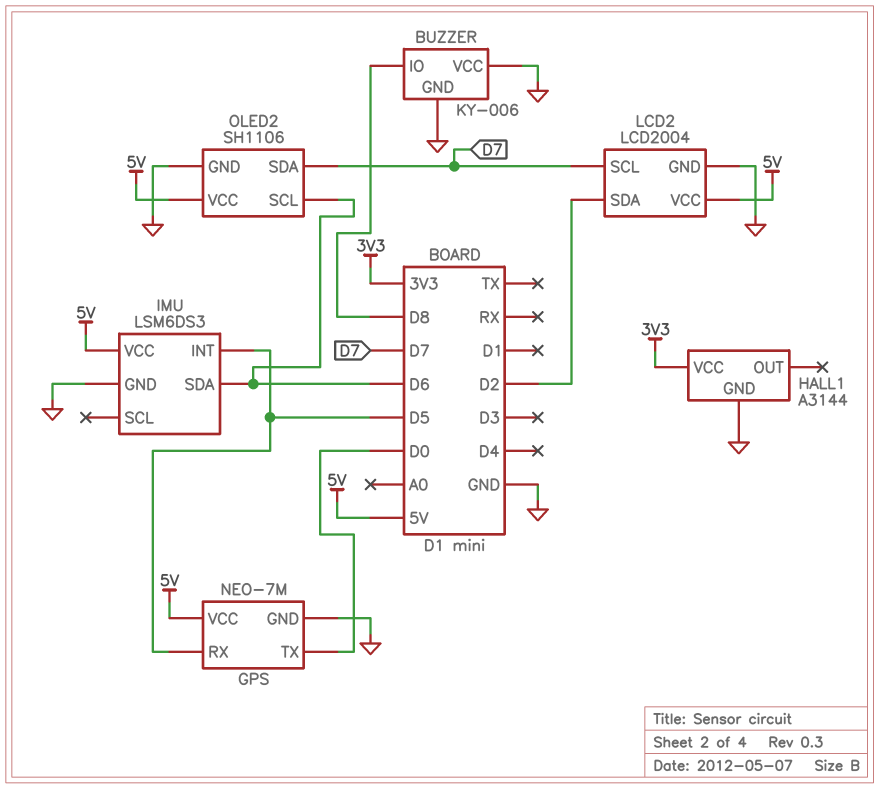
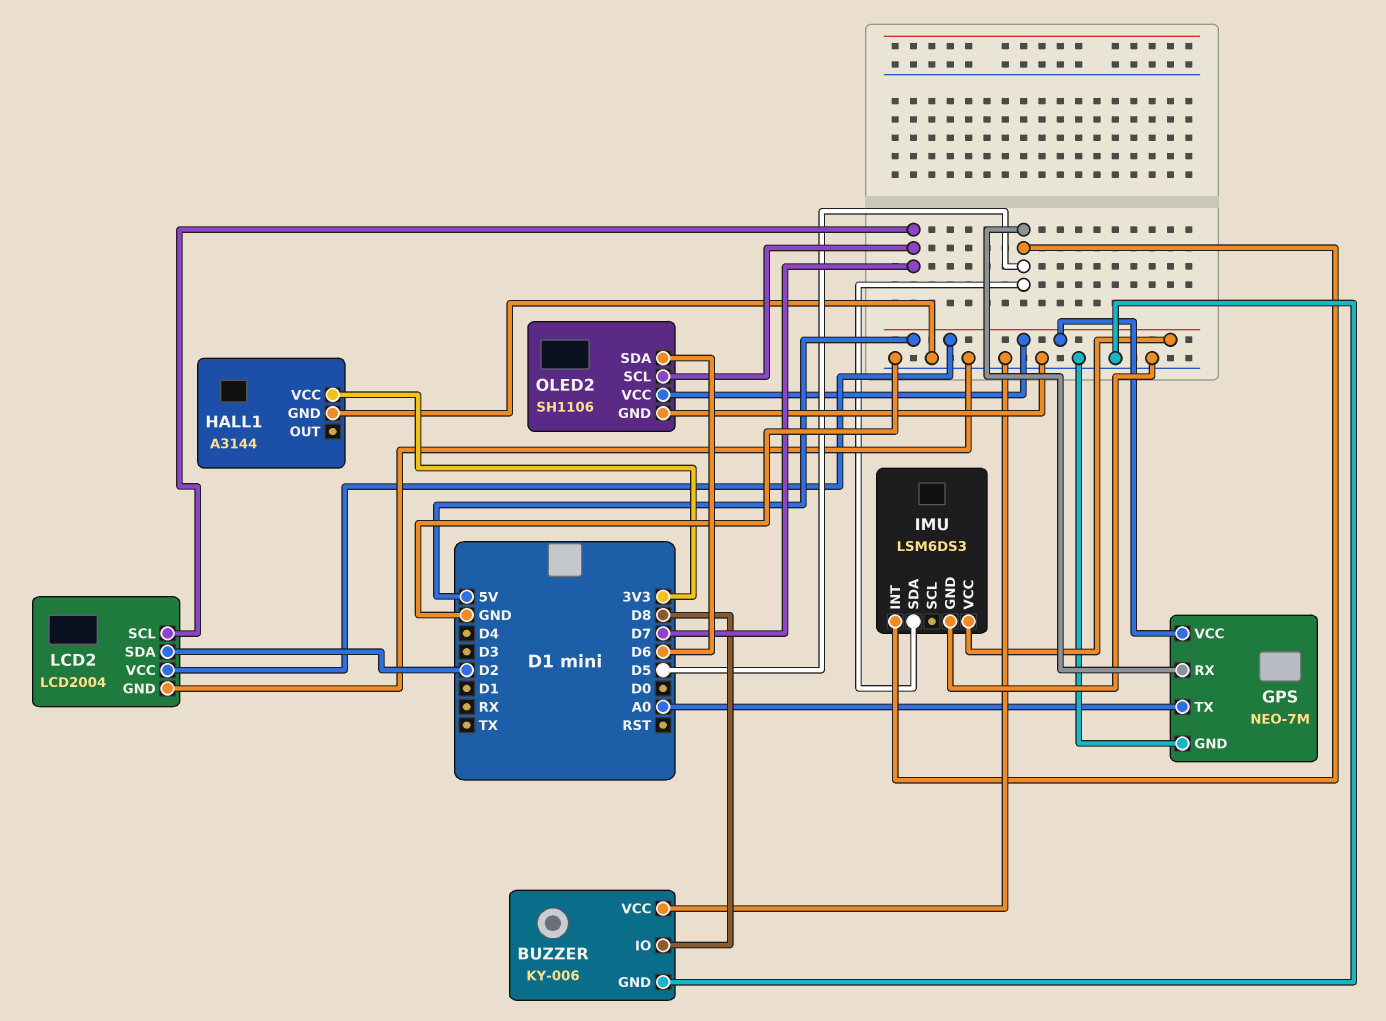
GPS pin TX: D0 -> A0
IMU pin SDA: D6 -> D5
OLED2 pin SCL: D6 -> D7
OLED2 pin SDA: D7 -> D6

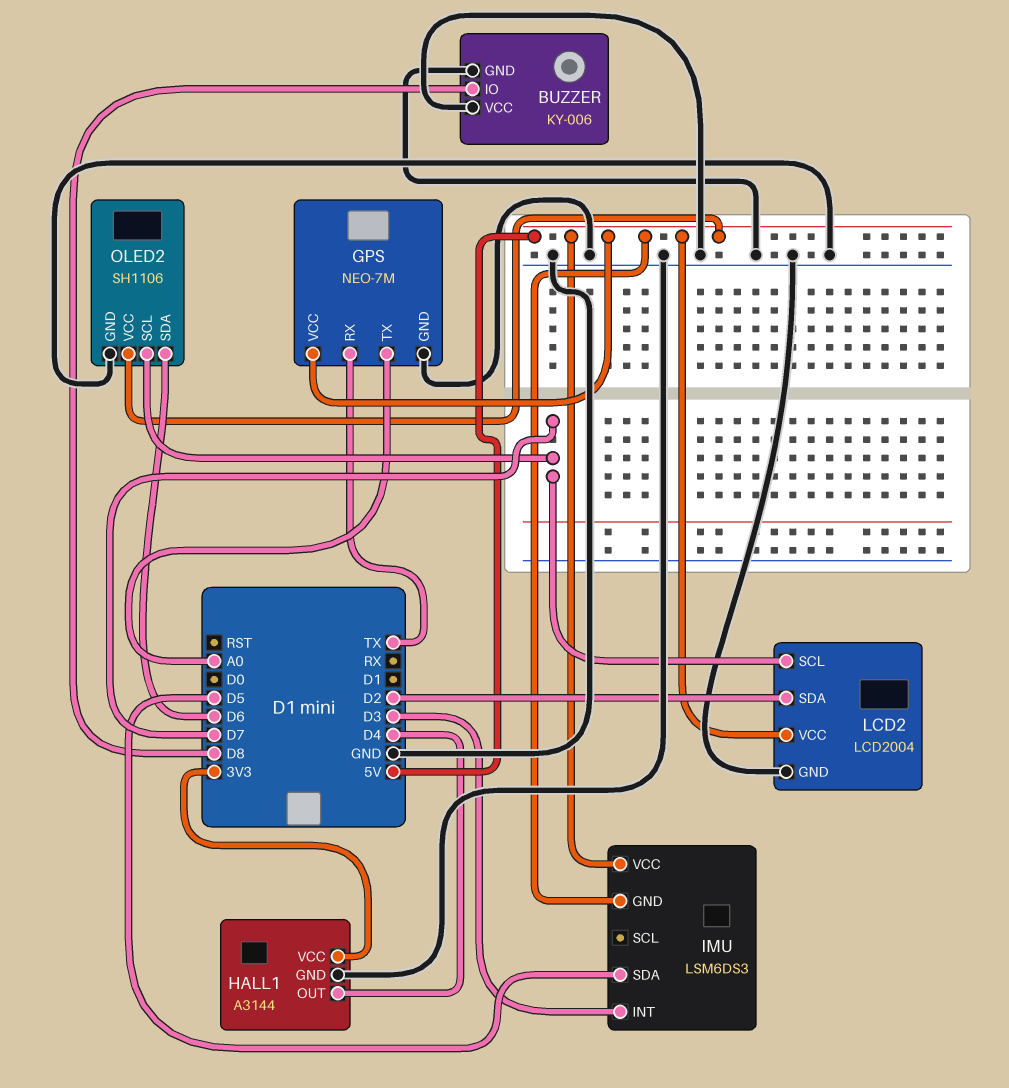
GPS pin RX: D5 -> TX
HALL1 pin OUT: none -> D4
IMU pin GND: GND -> 5V
IMU pin INT: D5 -> D3

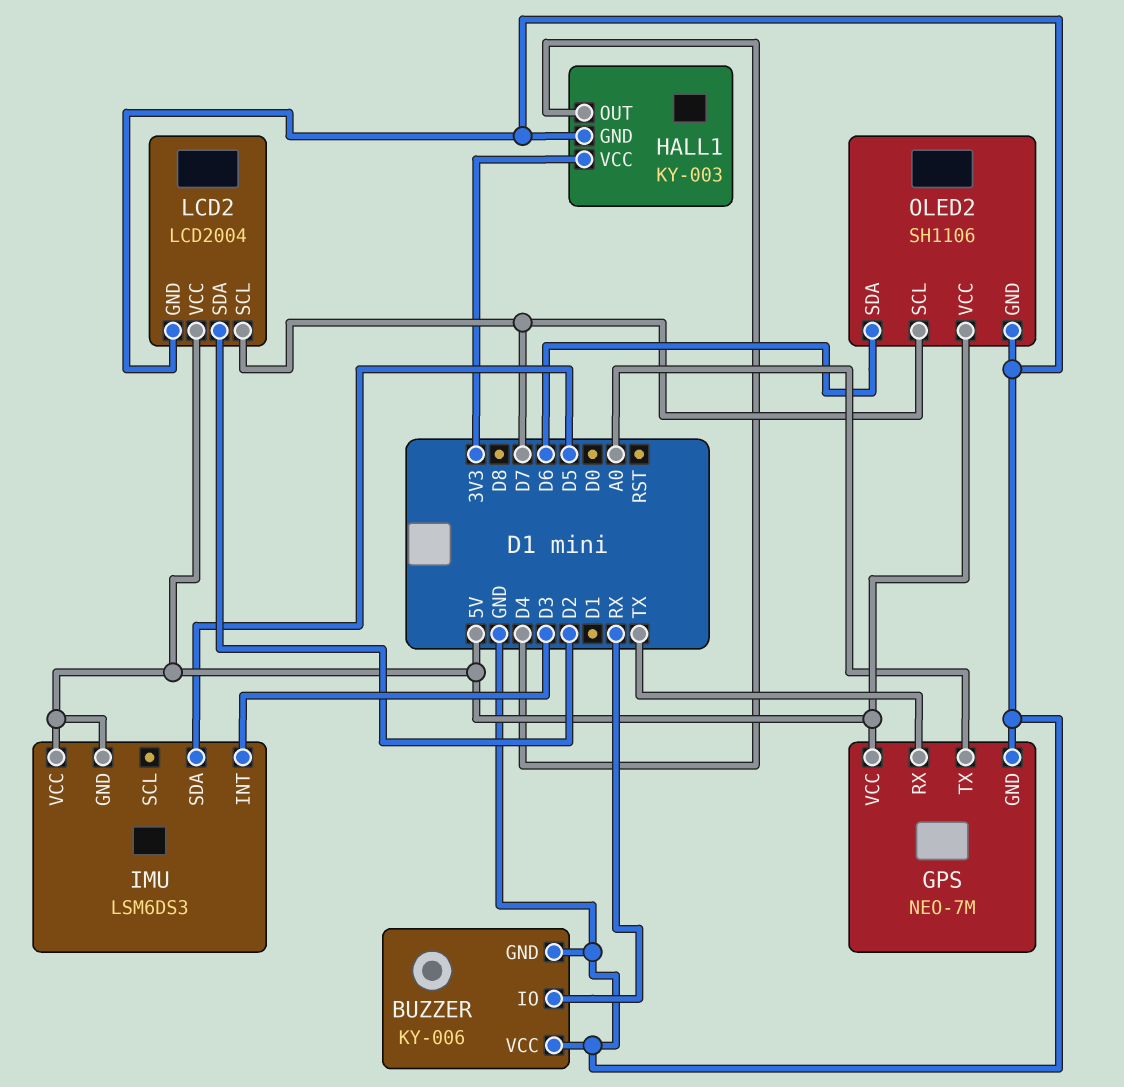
BUZZER pin IO: D8 -> RX
HALL1: A3144 -> KY-003

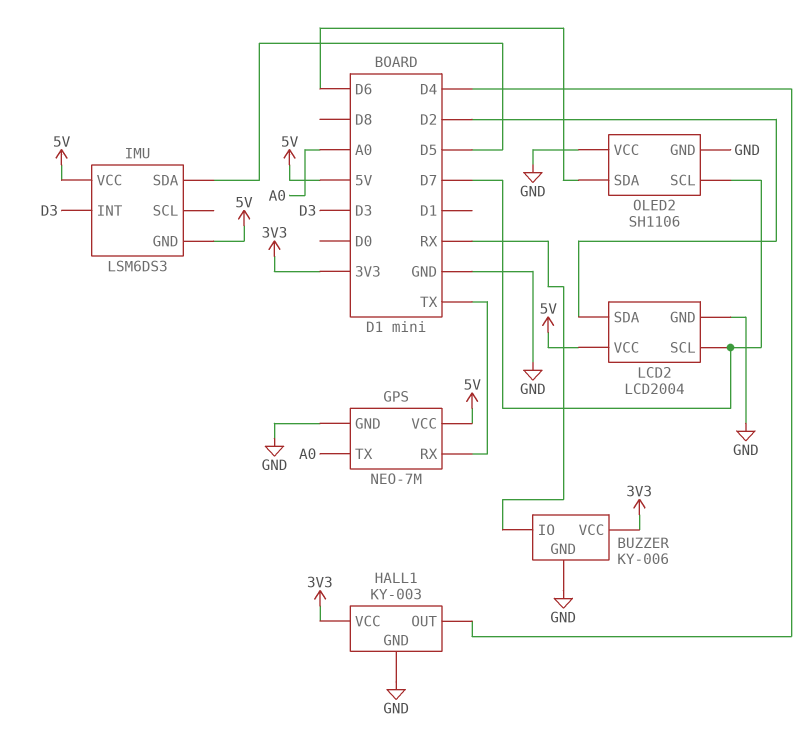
BUZZER pin VCC: GND -> 3V3
OLED2 pin VCC: 5V -> GND

